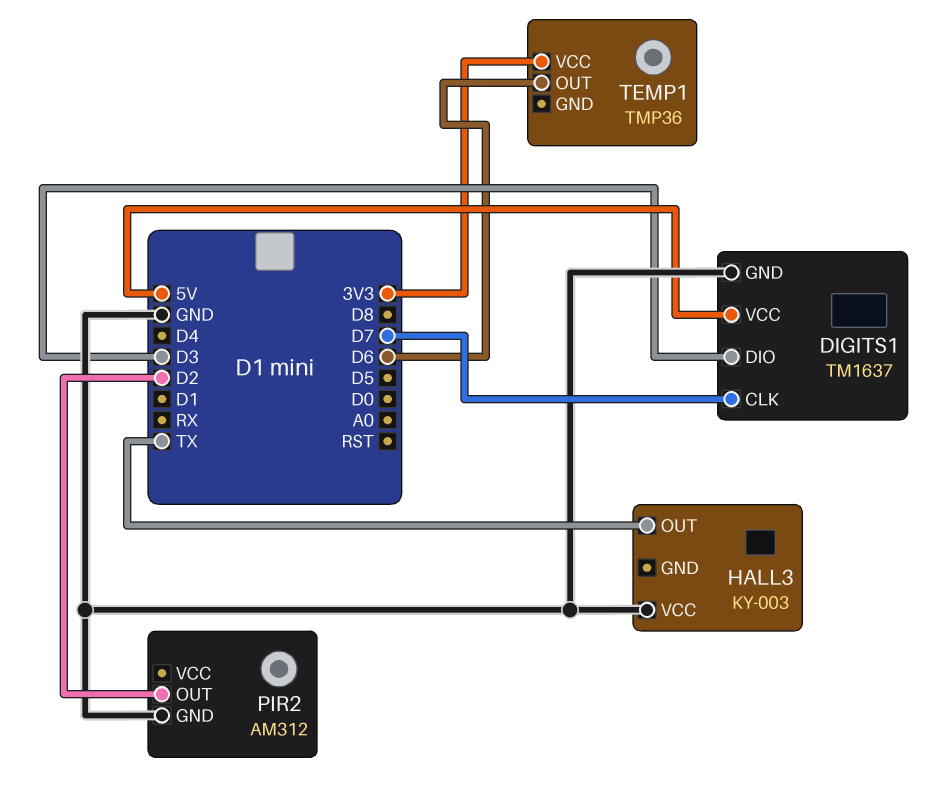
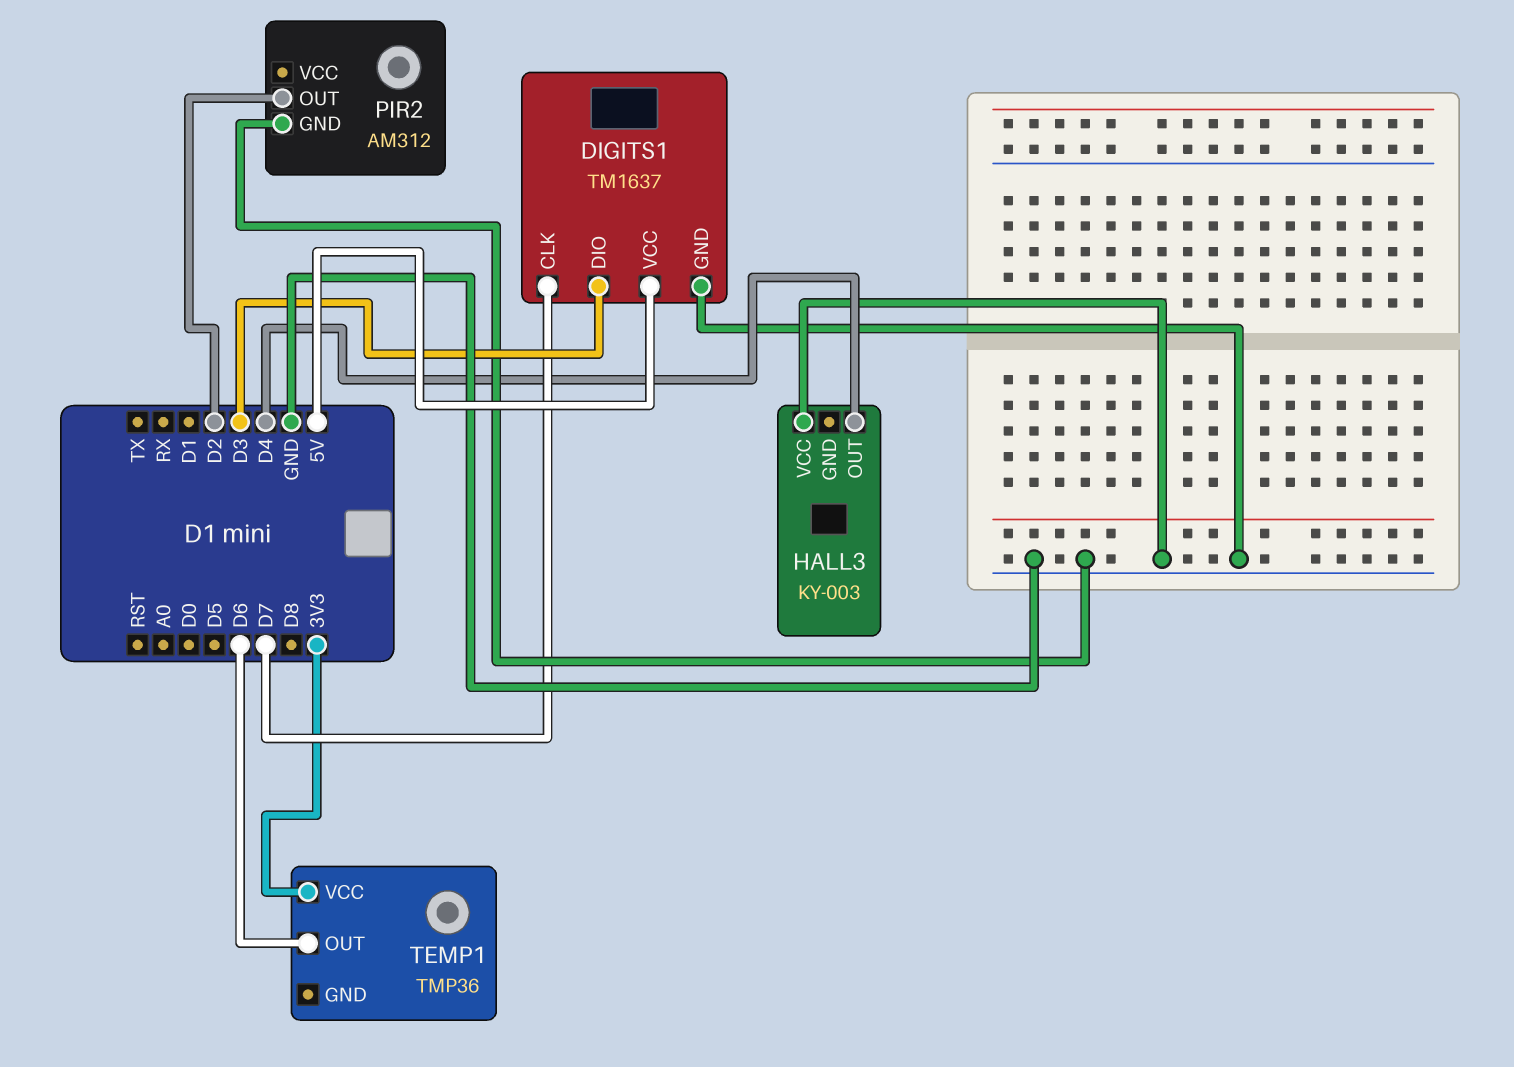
HALL3 pin OUT: TX -> D4

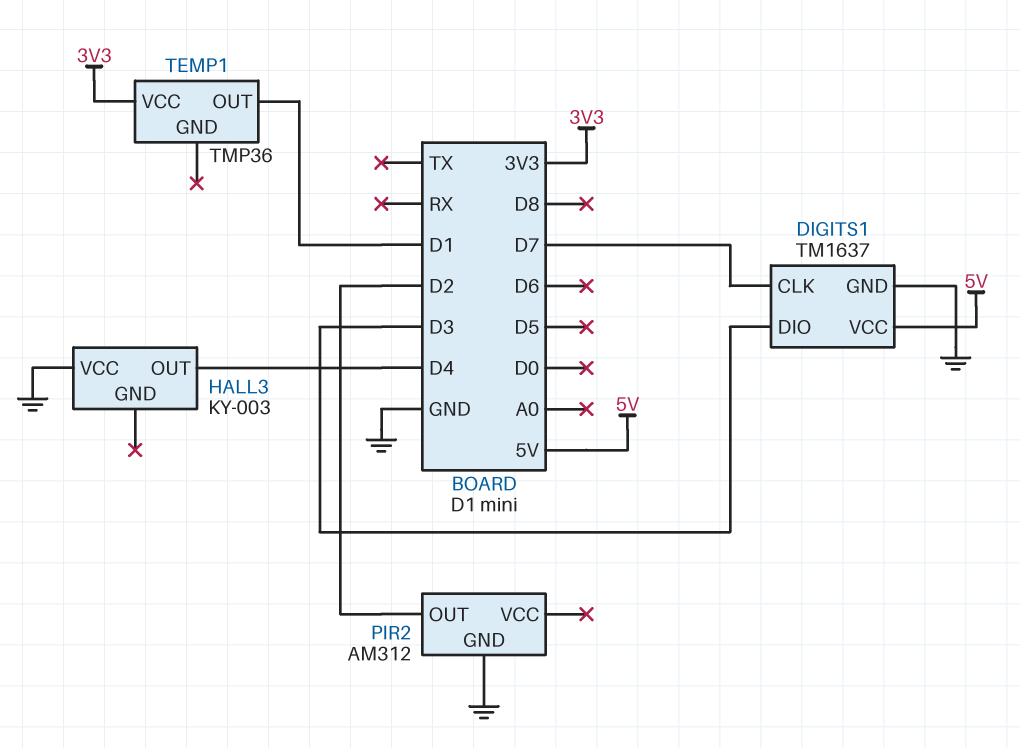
TEMP1 pin OUT: D6 -> D1

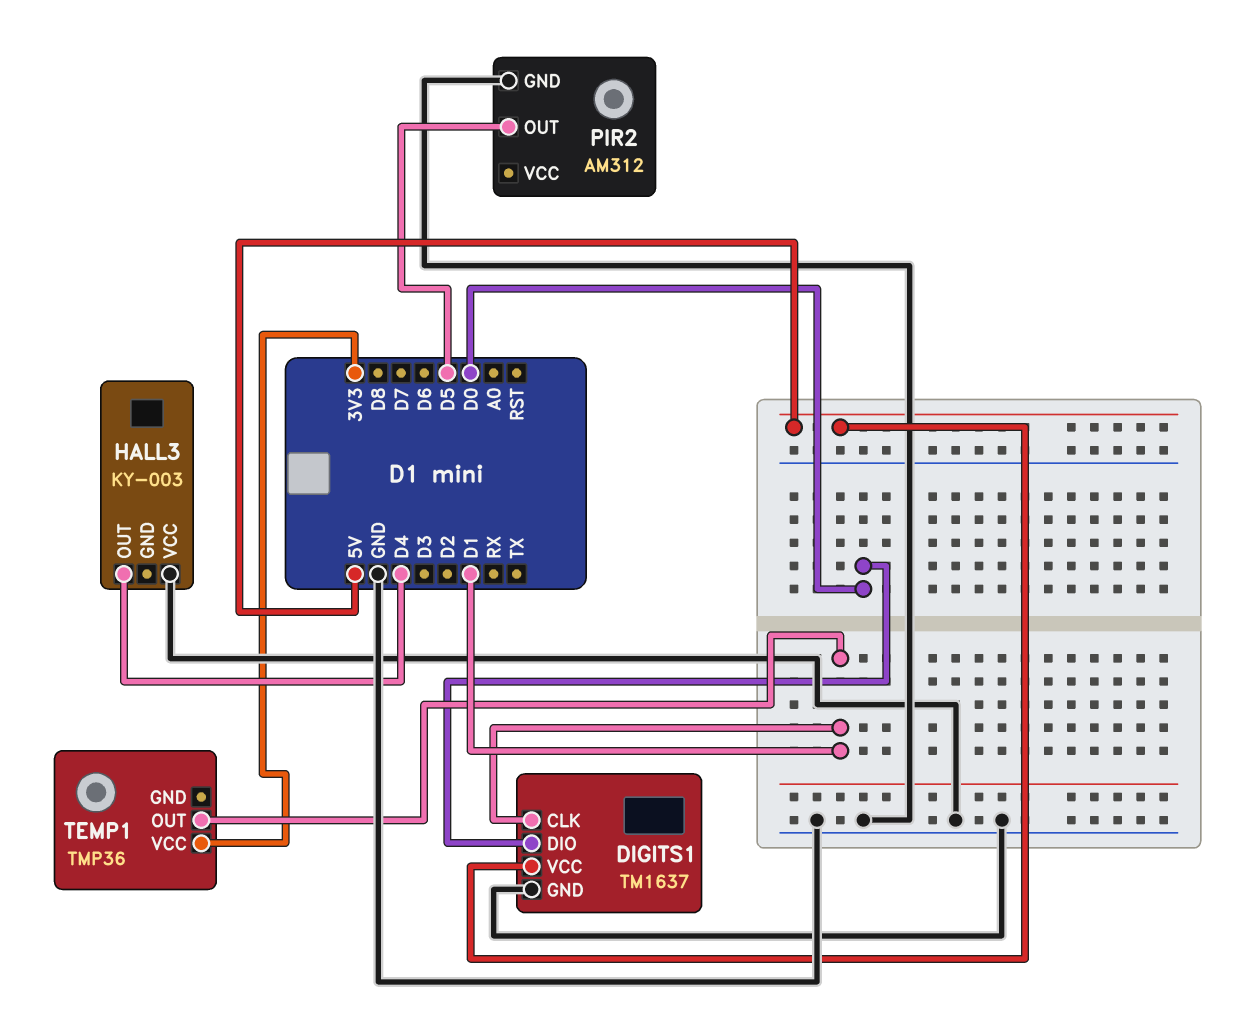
DIGITS1 pin CLK: D7 -> D1
DIGITS1 pin DIO: D3 -> D0
PIR2 pin OUT: D2 -> D5

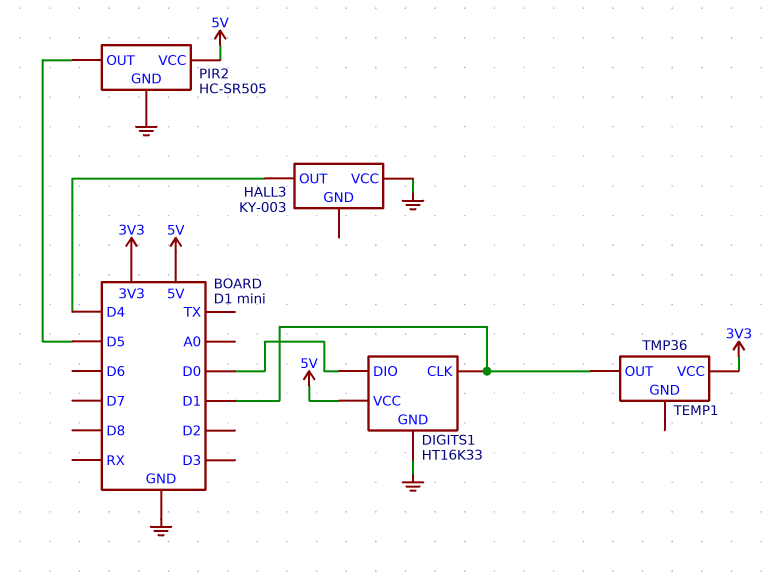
DIGITS1: TM1637 -> HT16K33
PIR2: AM312 -> HC-SR505
PIR2 pin VCC: none -> 5V

